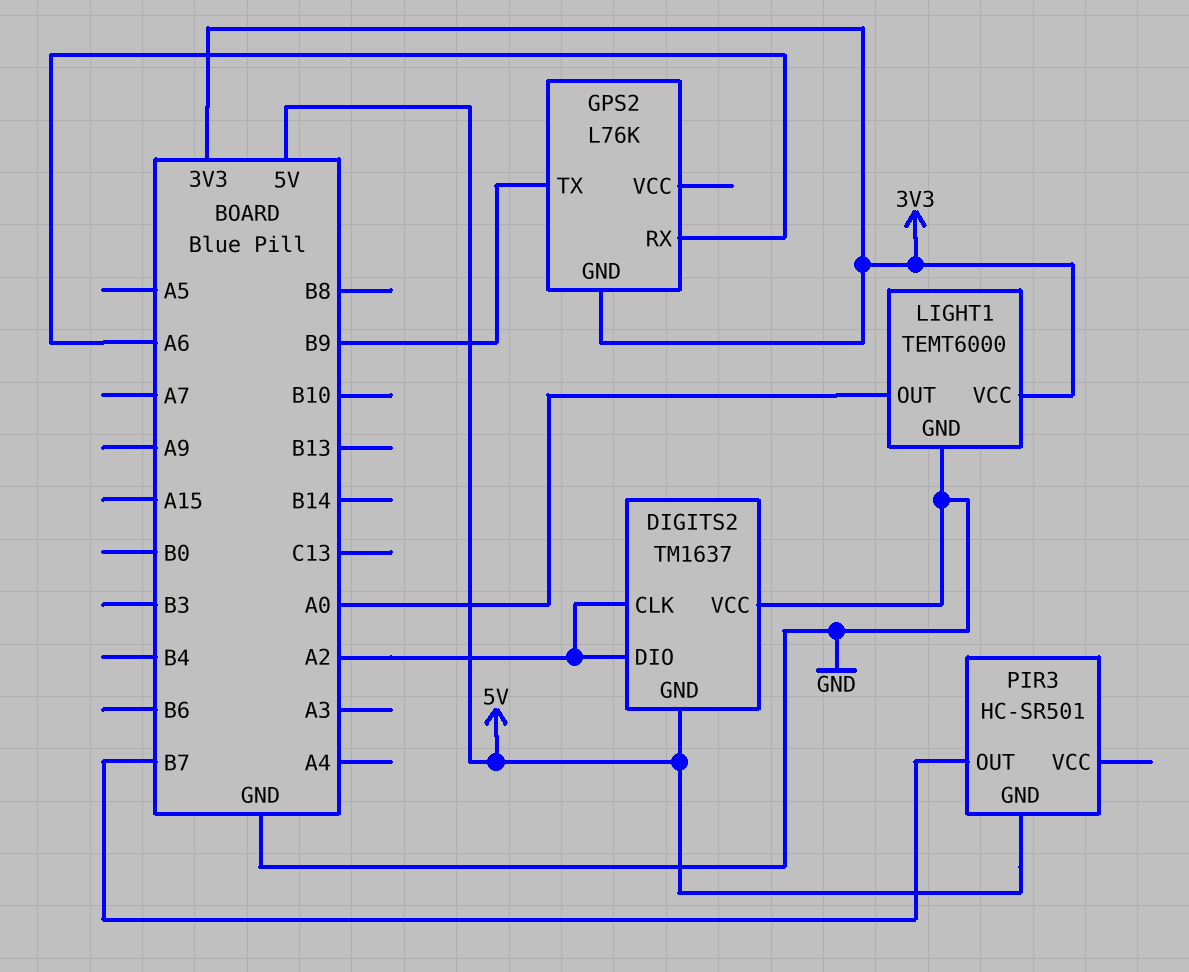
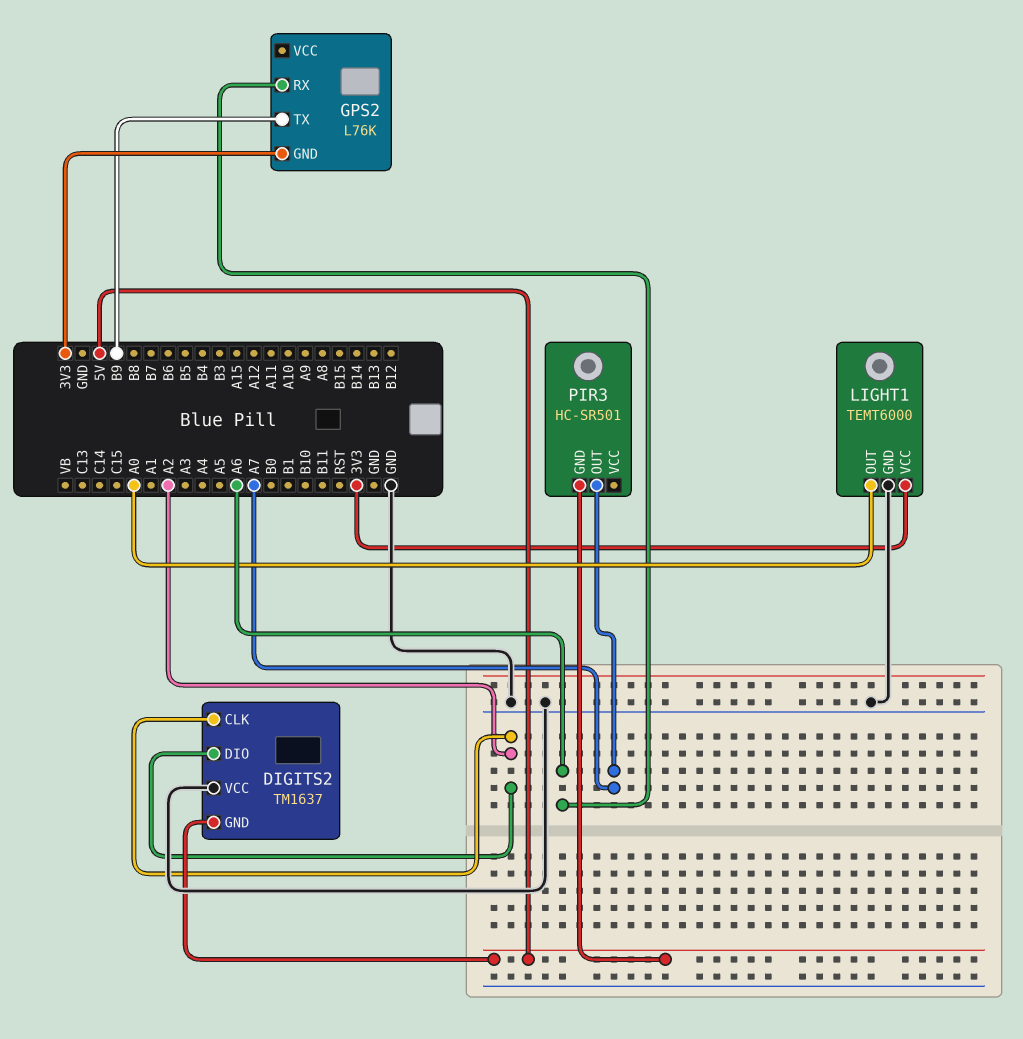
PIR3 pin OUT: B7 -> A7

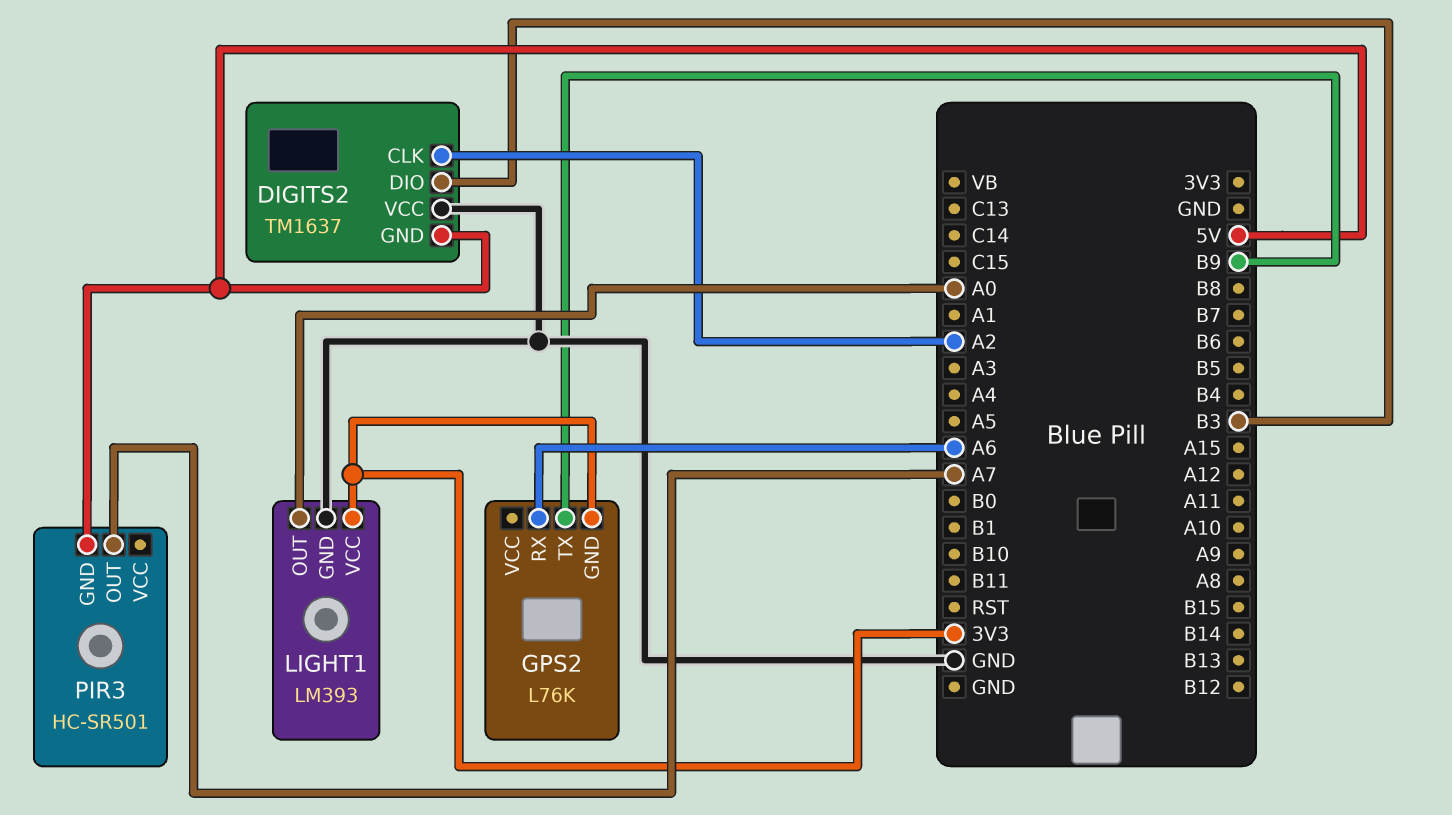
DIGITS2 pin DIO: A2 -> B3
LIGHT1: TEMT6000 -> LM393

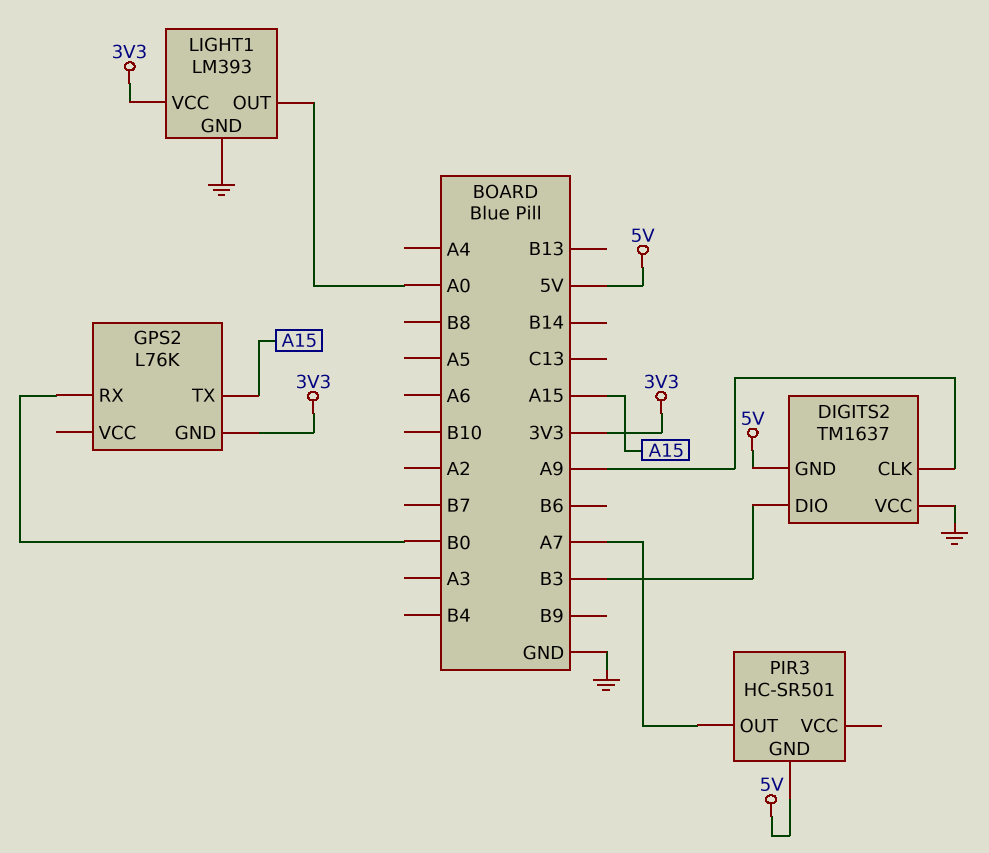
DIGITS2 pin CLK: A2 -> A9
GPS2 pin RX: A6 -> B0
GPS2 pin TX: B9 -> A15

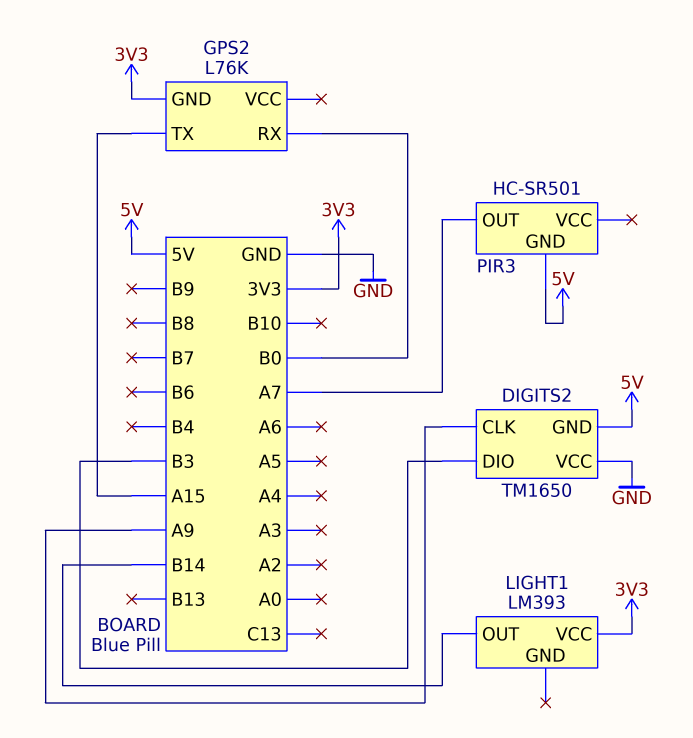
DIGITS2: TM1637 -> TM1650
LIGHT1 pin GND: GND -> none
LIGHT1 pin OUT: A0 -> B14

